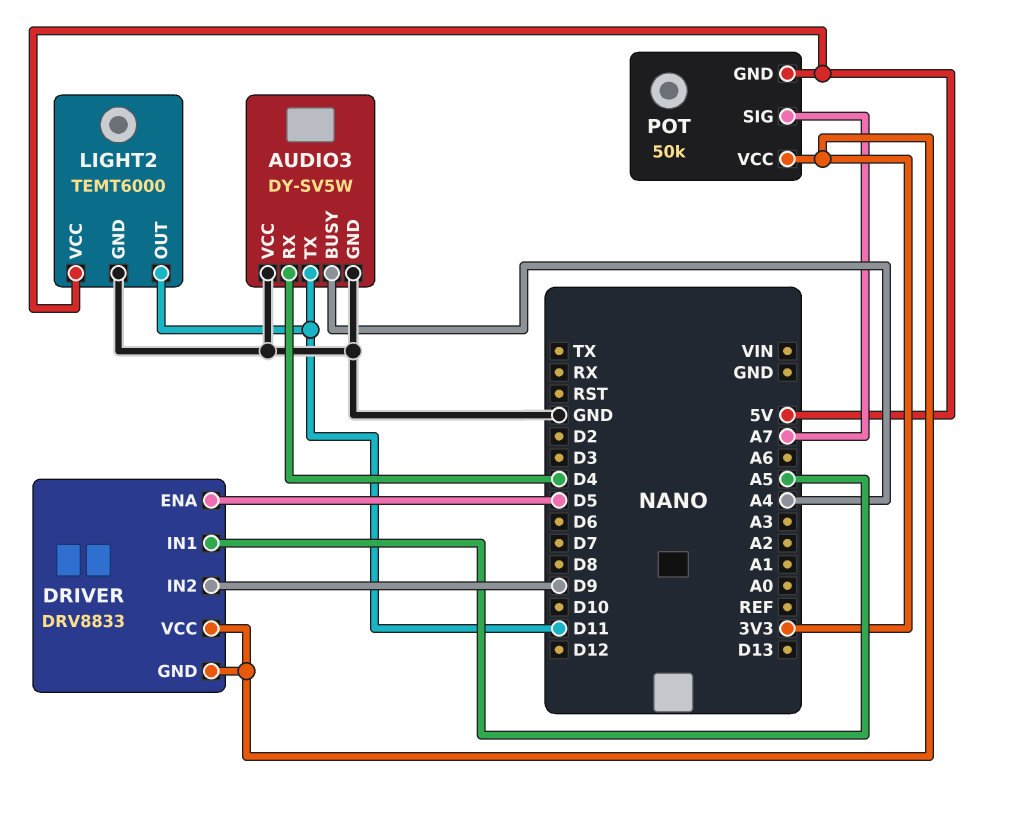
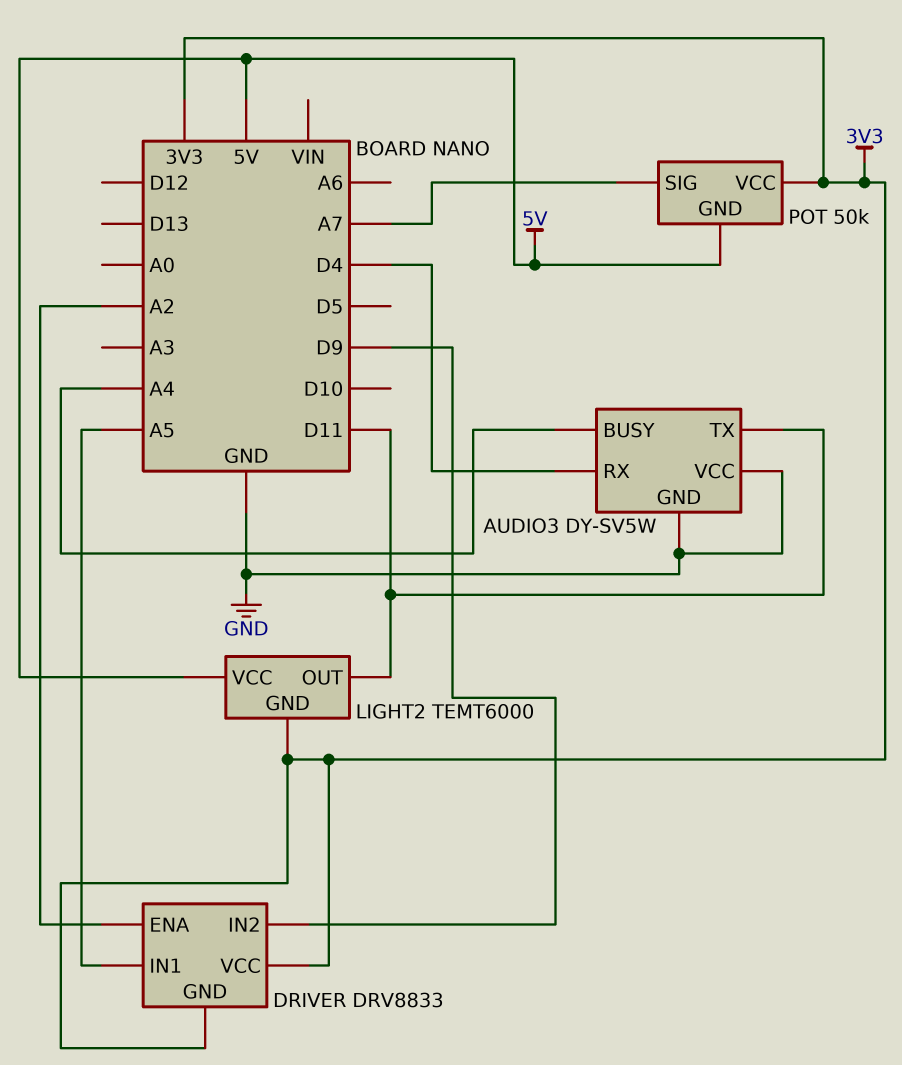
DRIVER pin ENA: D5 -> A2
LIGHT2 pin GND: GND -> 3V3

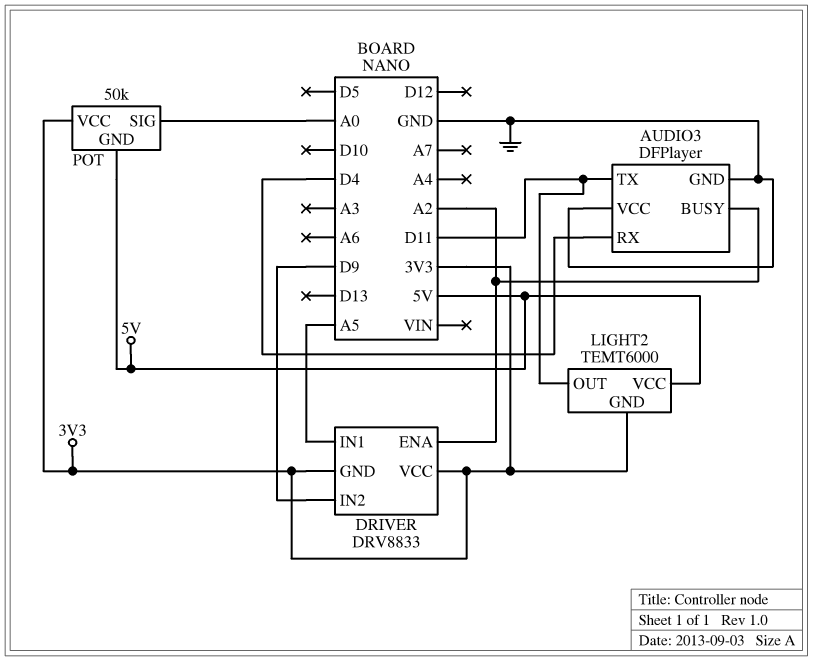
AUDIO3: DY-SV5W -> DFPlayer
AUDIO3 pin BUSY: A4 -> A2
POT pin SIG: A7 -> A0

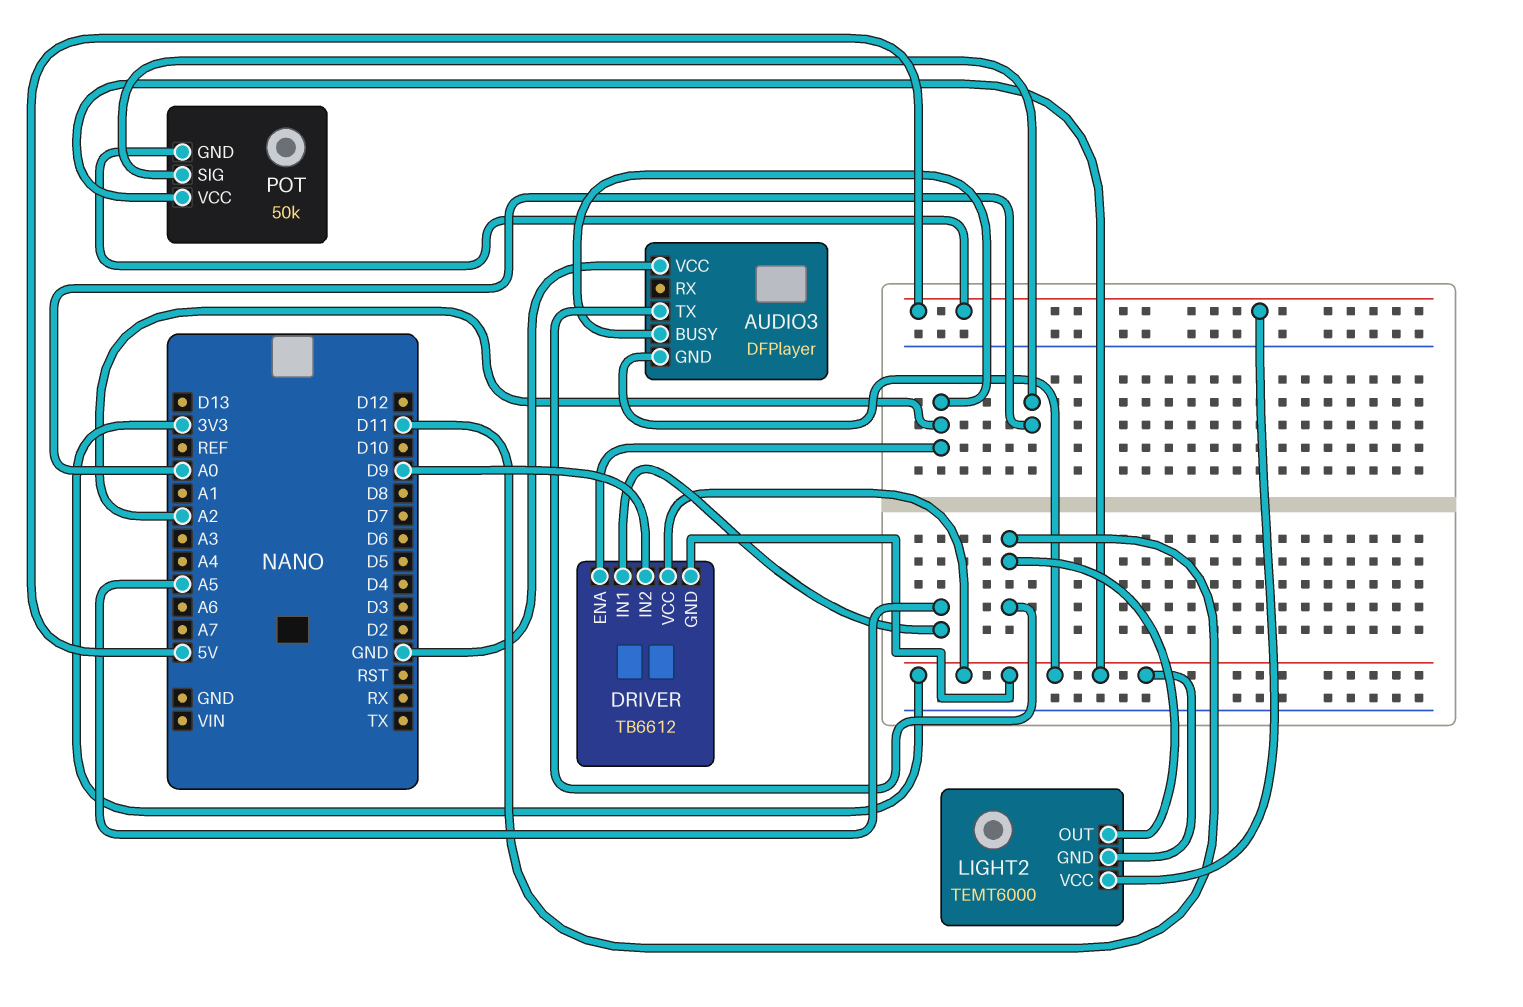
AUDIO3 pin GND: GND -> 3V3
AUDIO3 pin RX: D4 -> none
DRIVER: DRV8833 -> TB6612

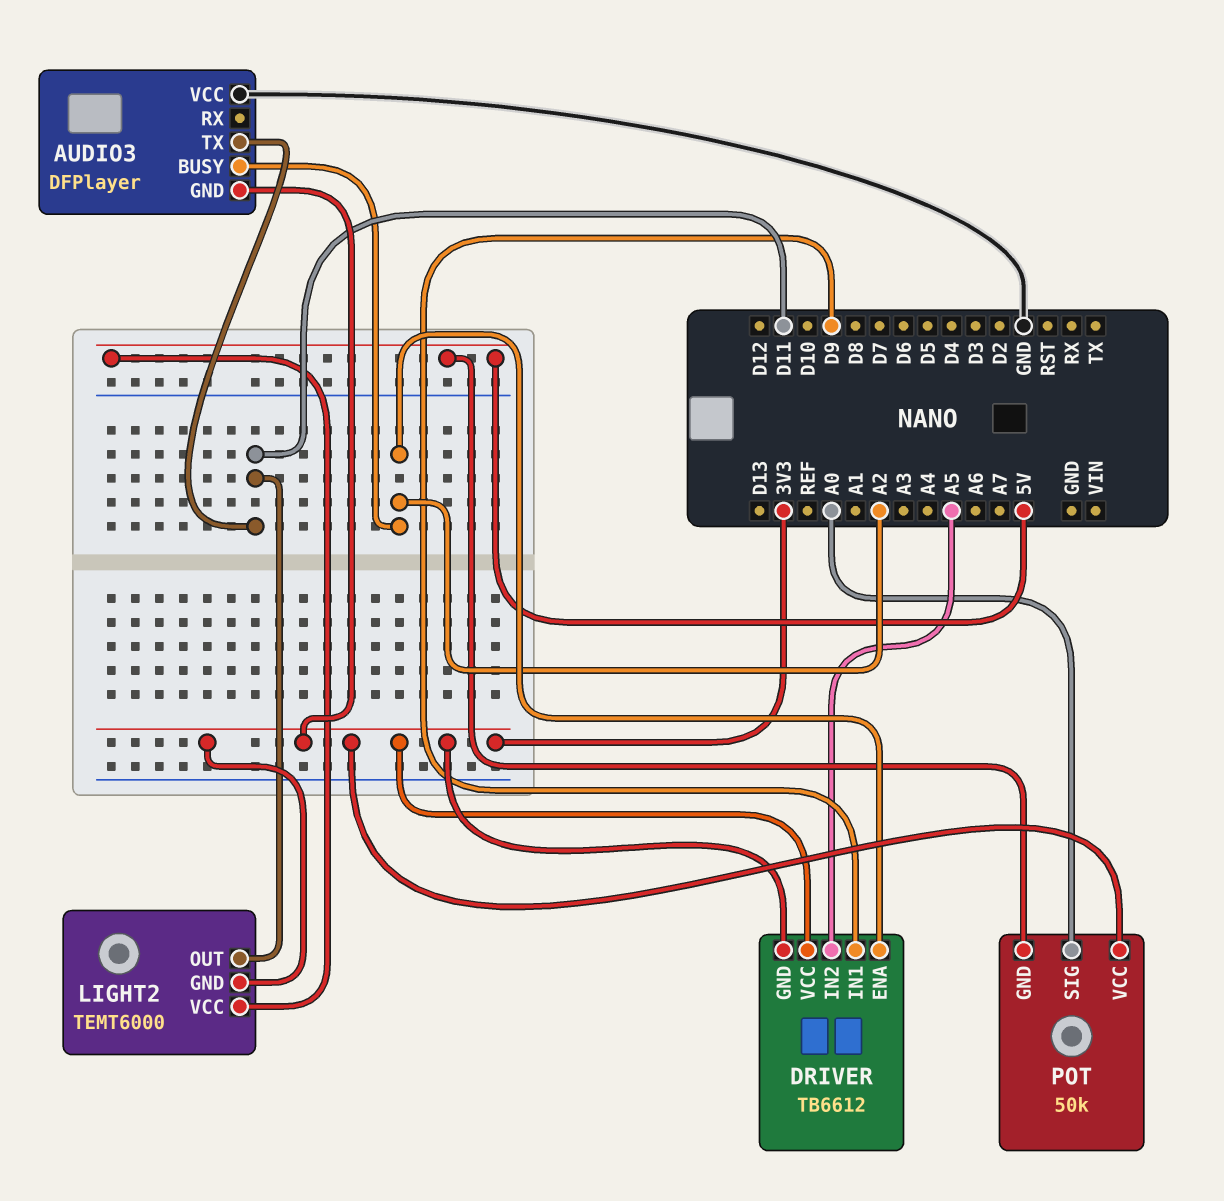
DRIVER pin IN1: A5 -> D9
DRIVER pin IN2: D9 -> A5

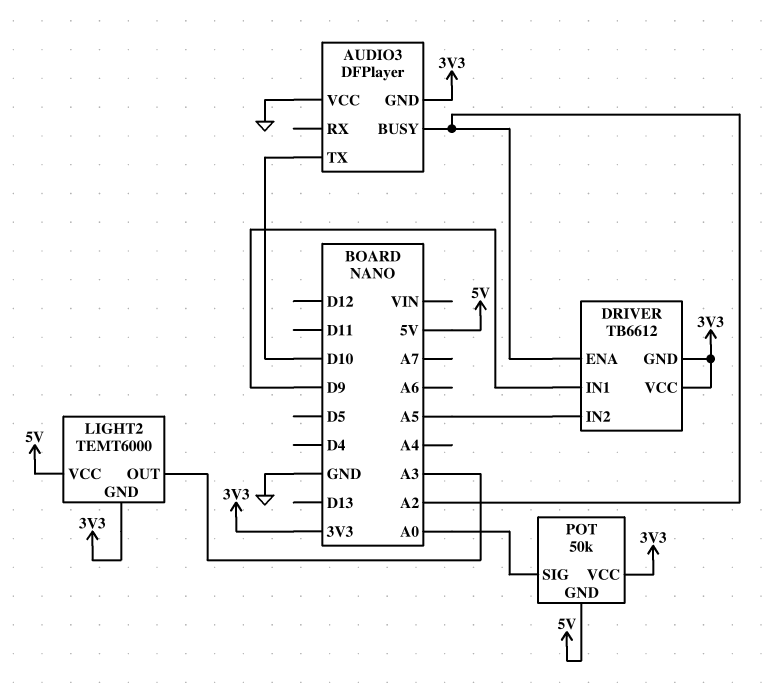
AUDIO3 pin TX: D11 -> D10
LIGHT2 pin OUT: D11 -> A3

